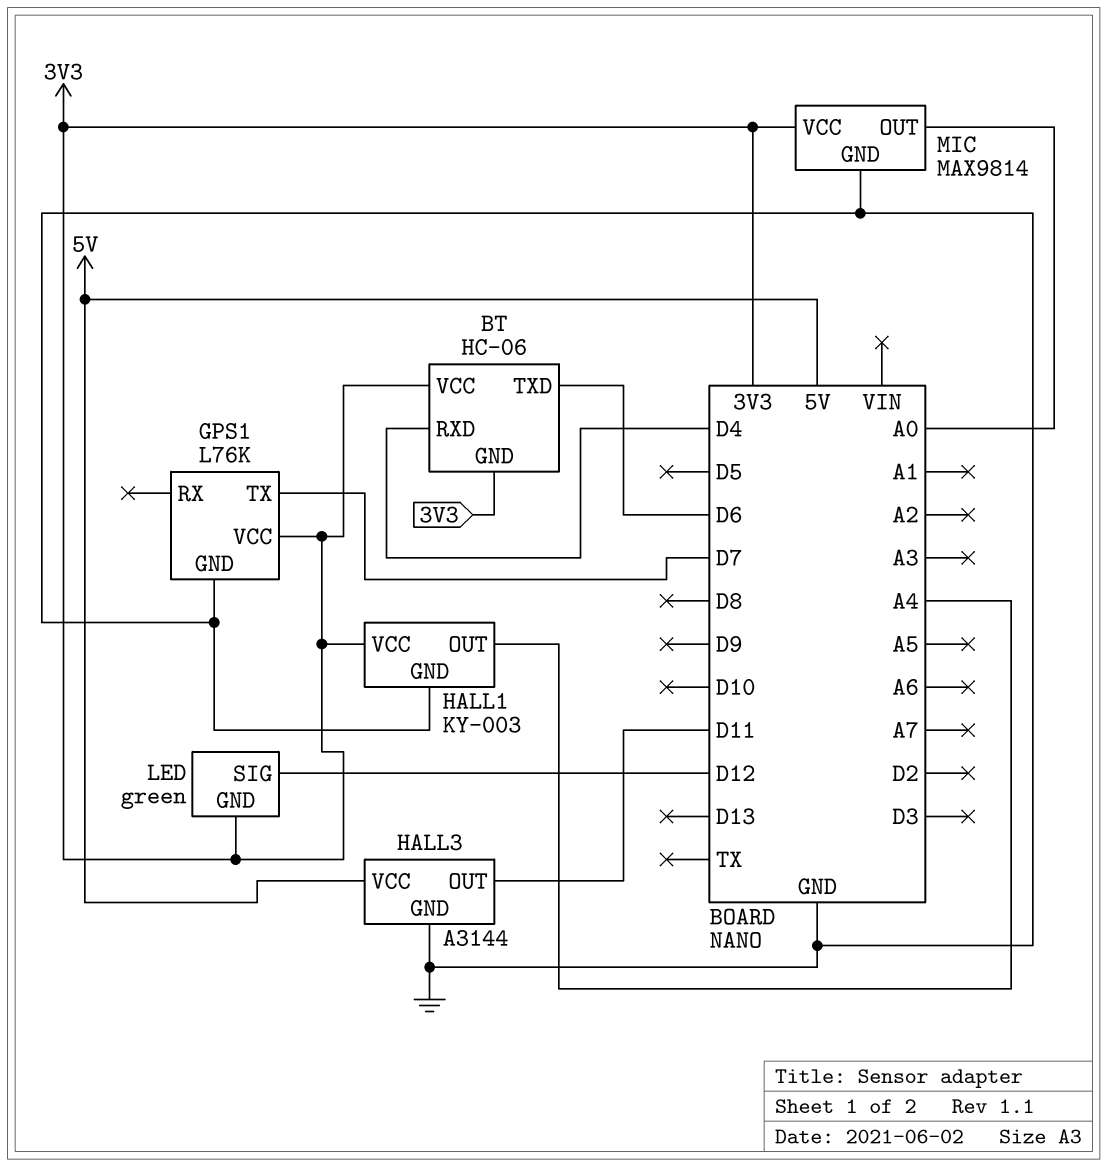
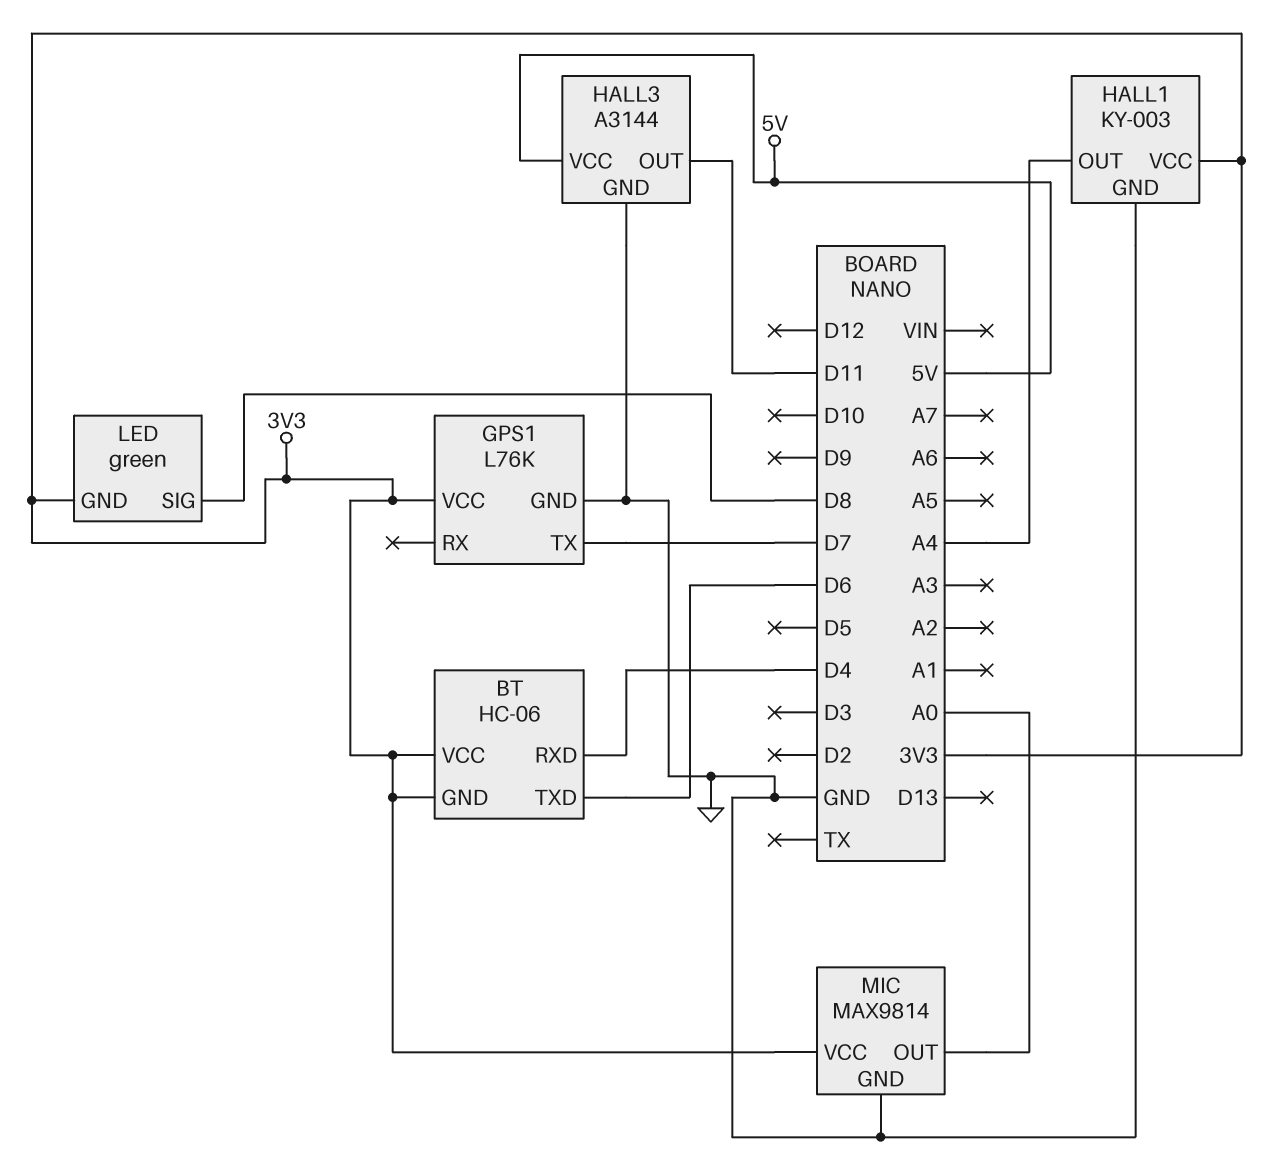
LED pin SIG: D12 -> D8

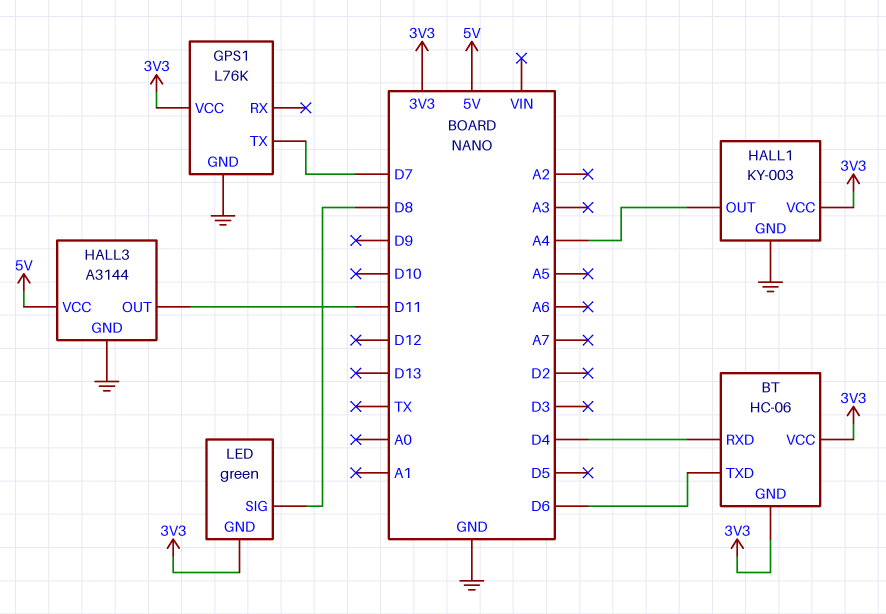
MIC: MAX9814 -> none
MIC pin GND: GND -> none
MIC pin OUT: A0 -> none
MIC pin VCC: 3V3 -> none

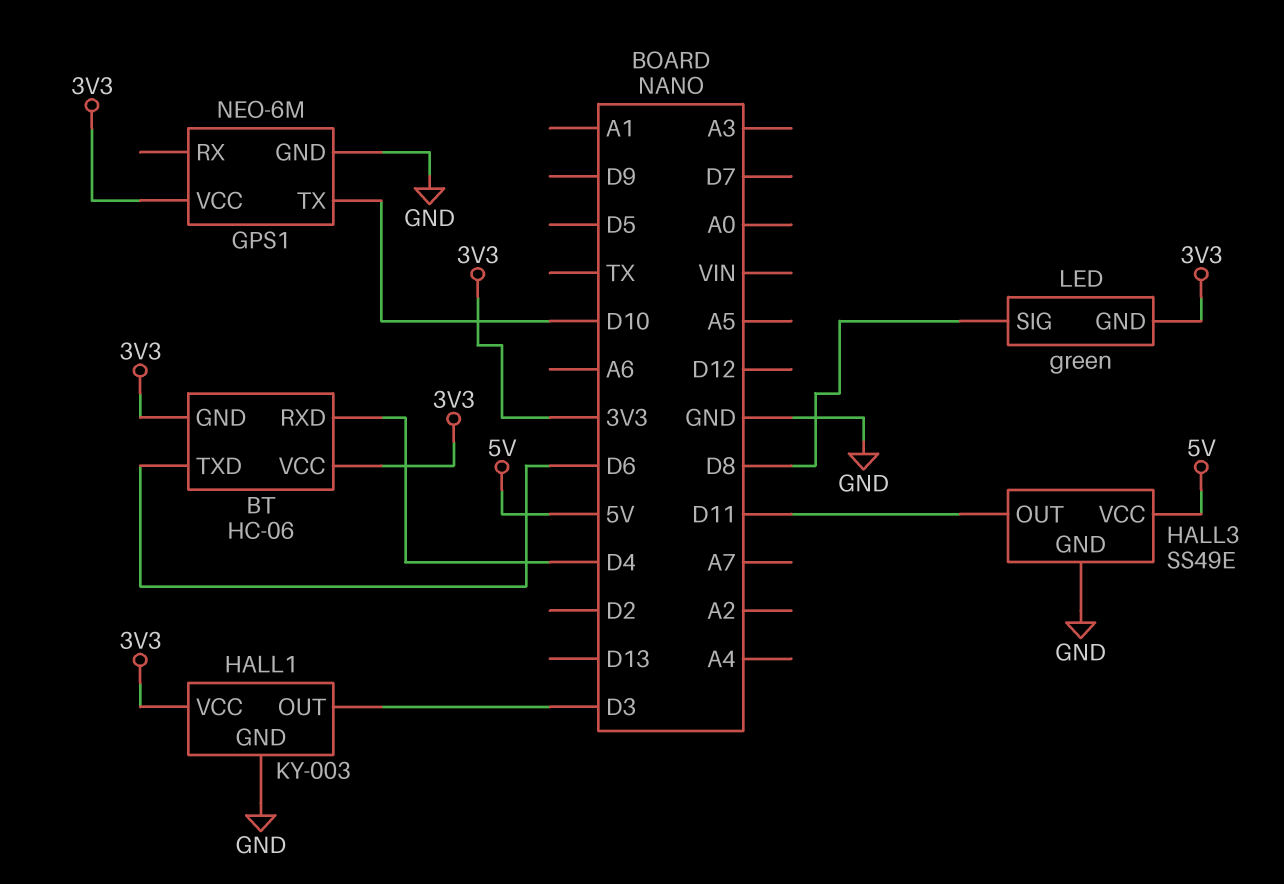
GPS1: L76K -> NEO-6M
GPS1 pin TX: D7 -> D10
HALL1 pin OUT: A4 -> D3
HALL3: A3144 -> SS49E

